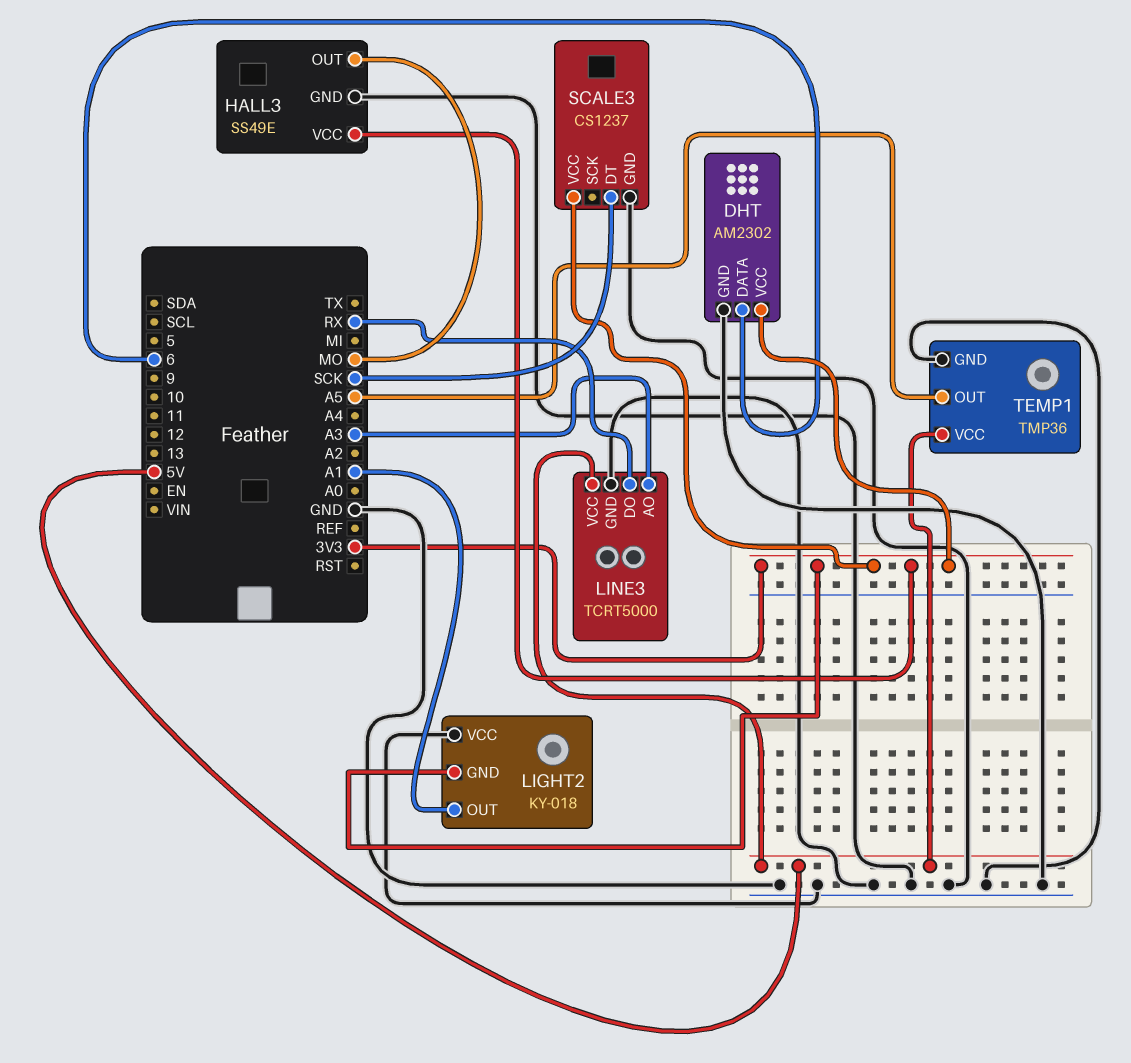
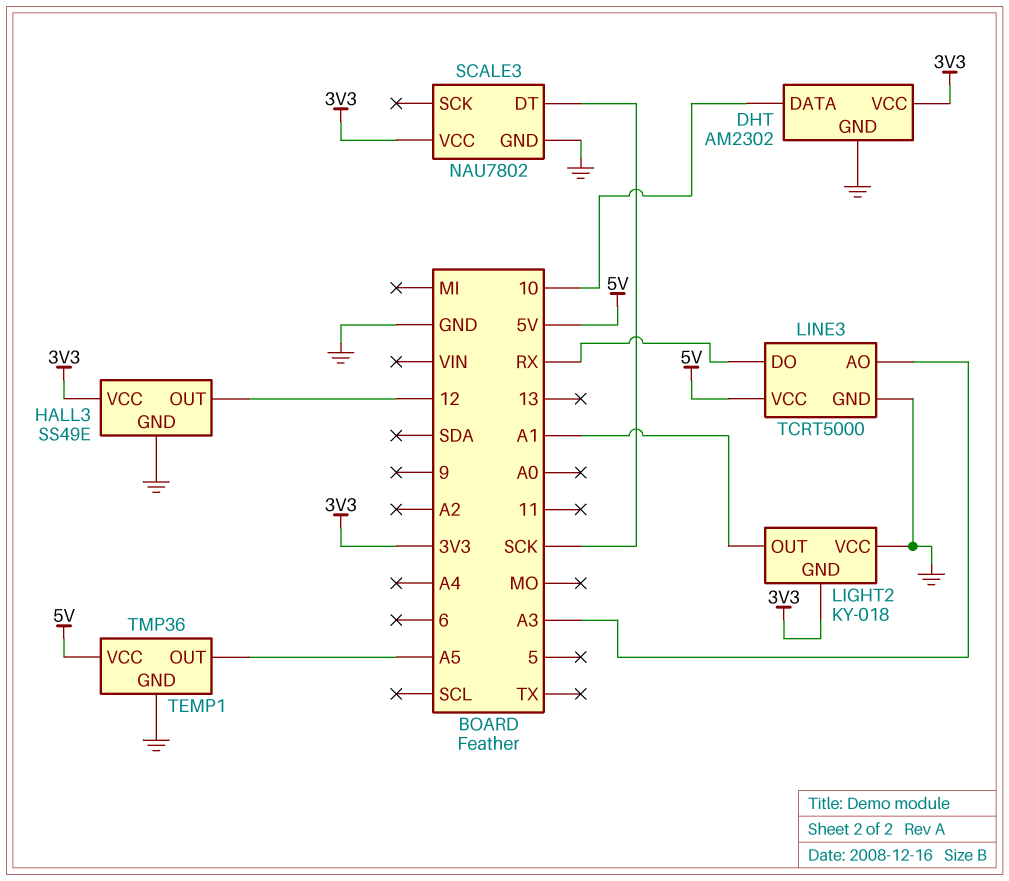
DHT pin DATA: 6 -> 10
HALL3 pin OUT: MO -> 12
SCALE3: CS1237 -> NAU7802

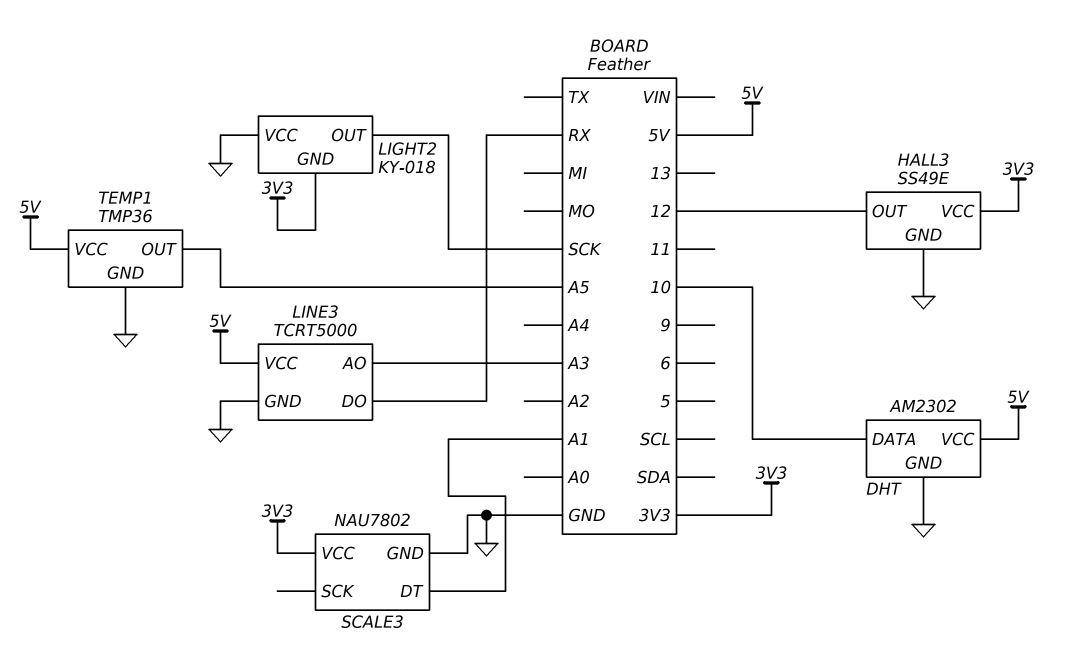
DHT pin VCC: 3V3 -> 5V
LIGHT2 pin OUT: A1 -> SCK
SCALE3 pin DT: SCK -> A1

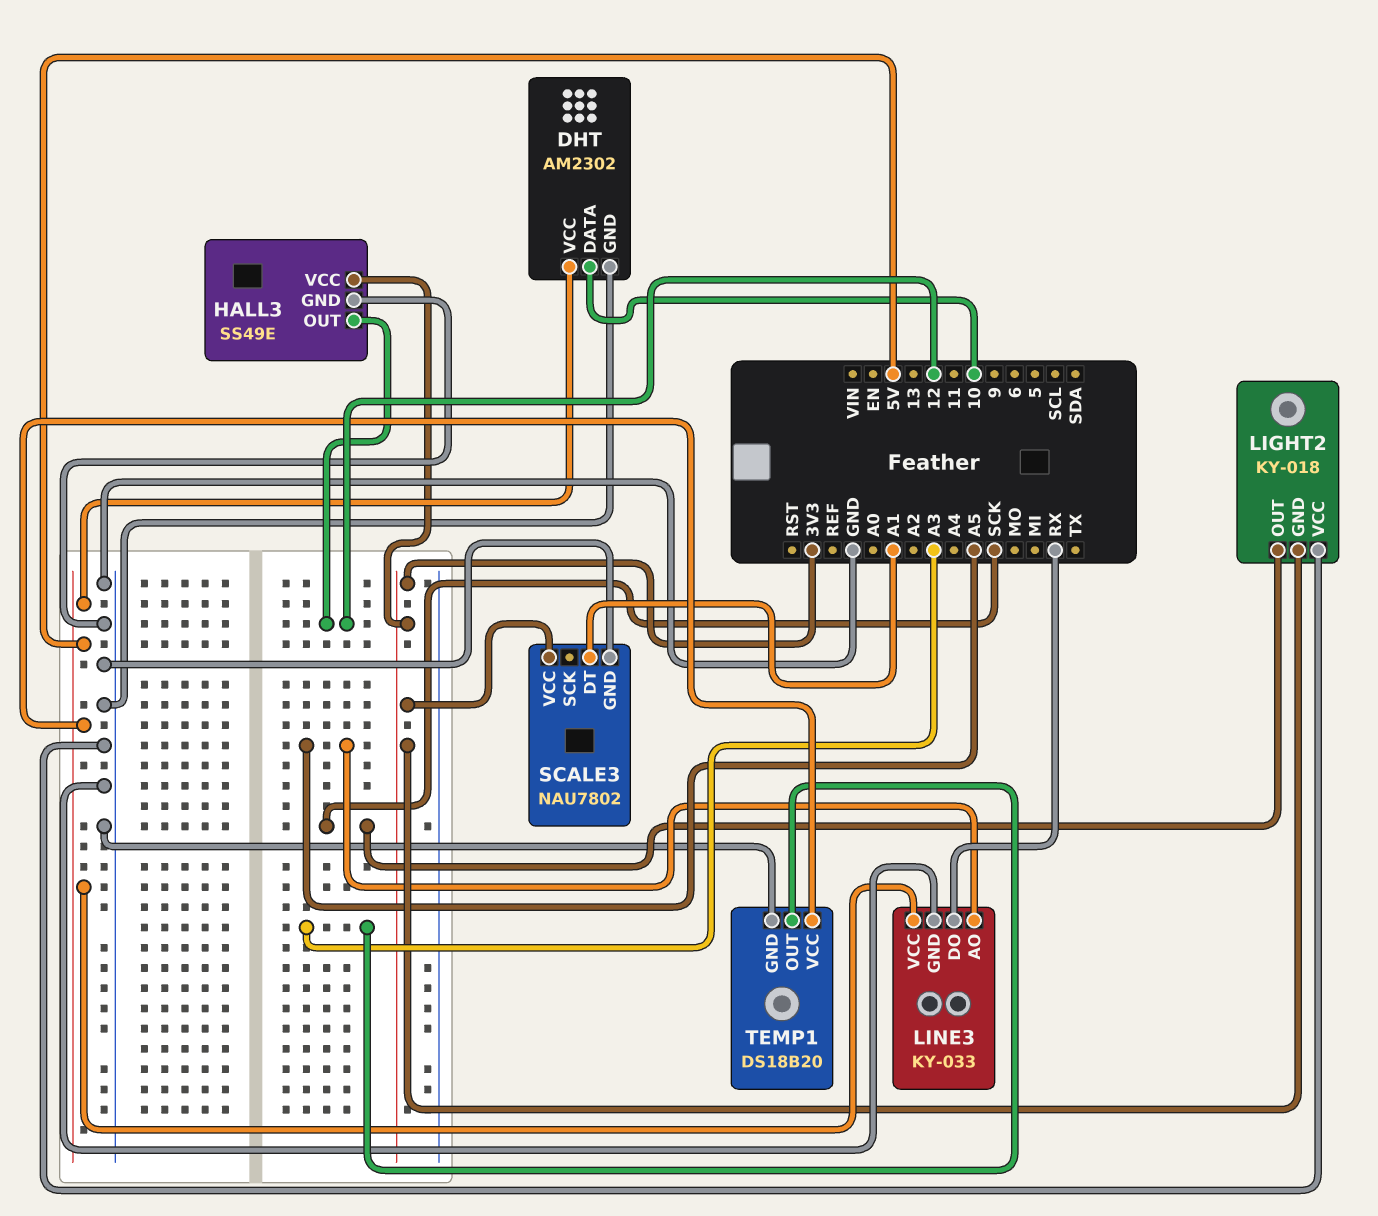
LINE3: TCRT5000 -> KY-033
LINE3 pin AO: A3 -> A5
TEMP1: TMP36 -> DS18B20
TEMP1 pin OUT: A5 -> A3

